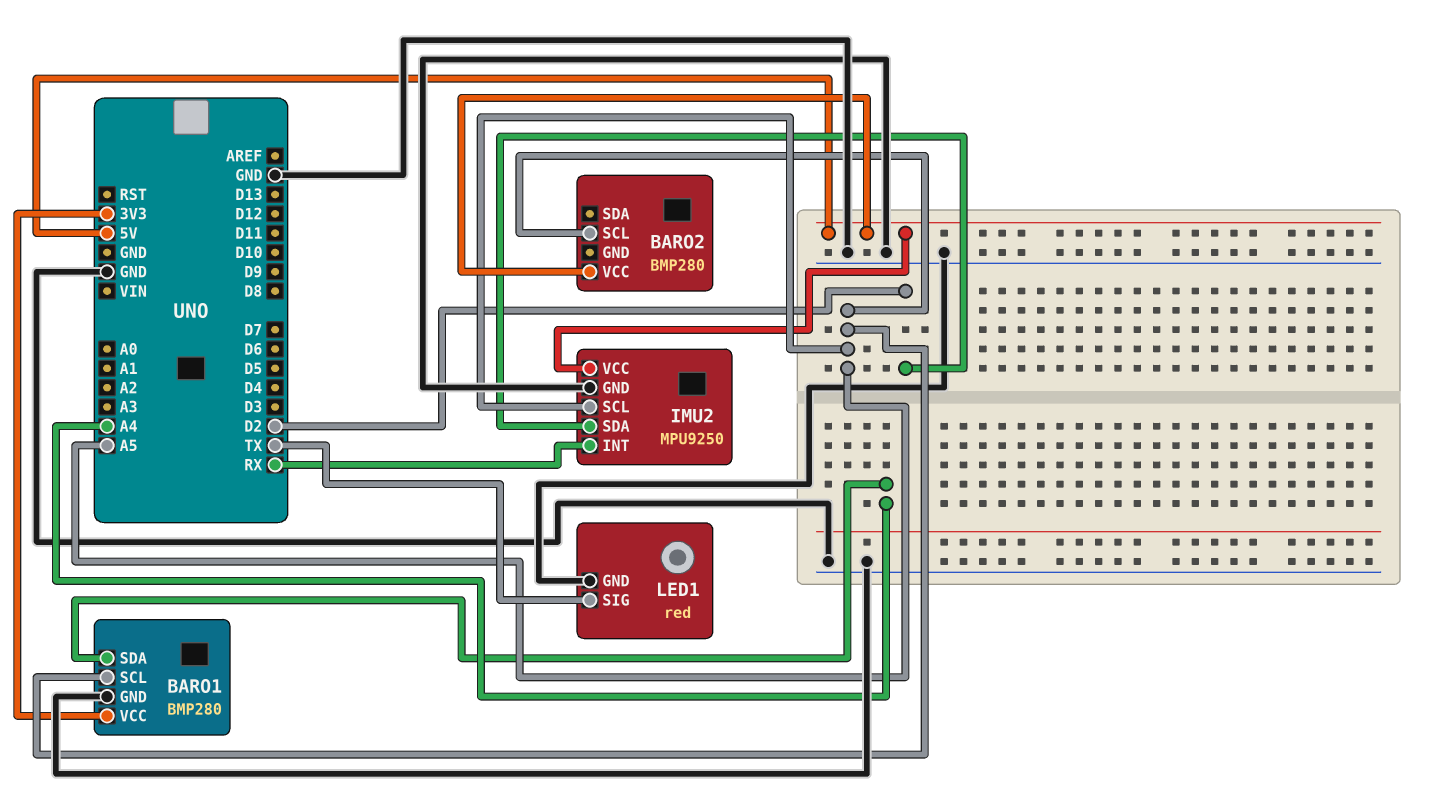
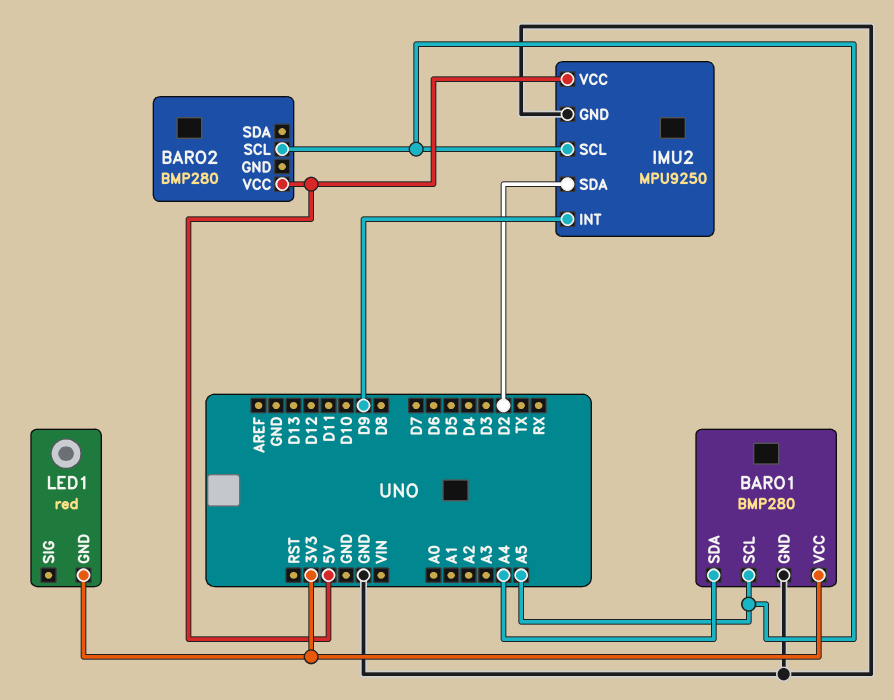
IMU2 pin INT: RX -> D9
LED1 pin GND: GND -> 3V3
LED1 pin SIG: TX -> none

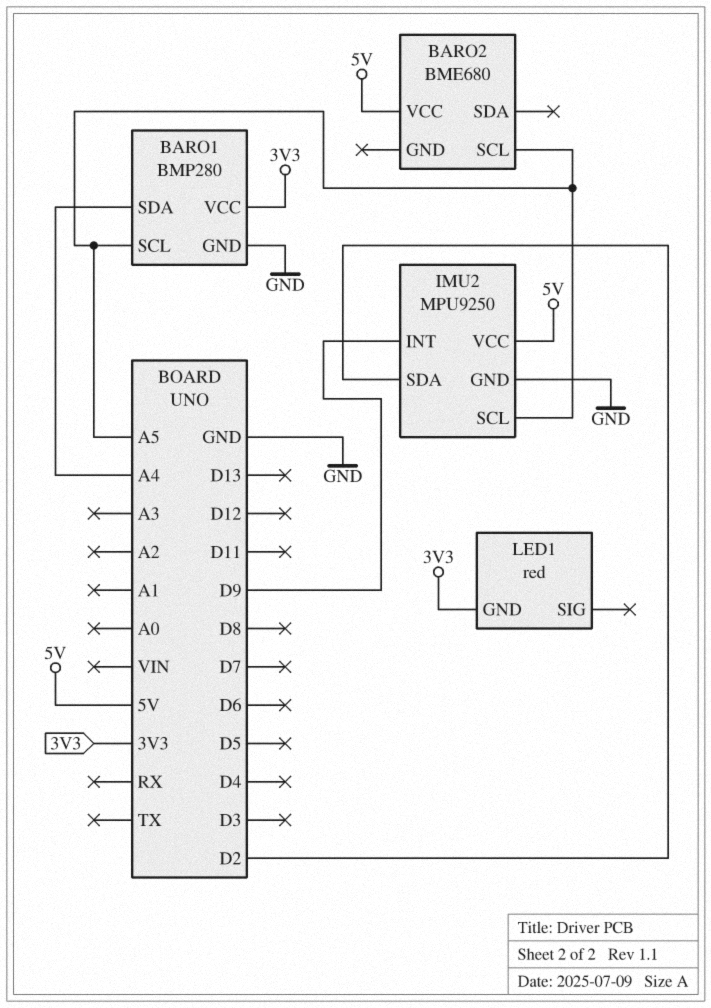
BARO2: BMP280 -> BME680

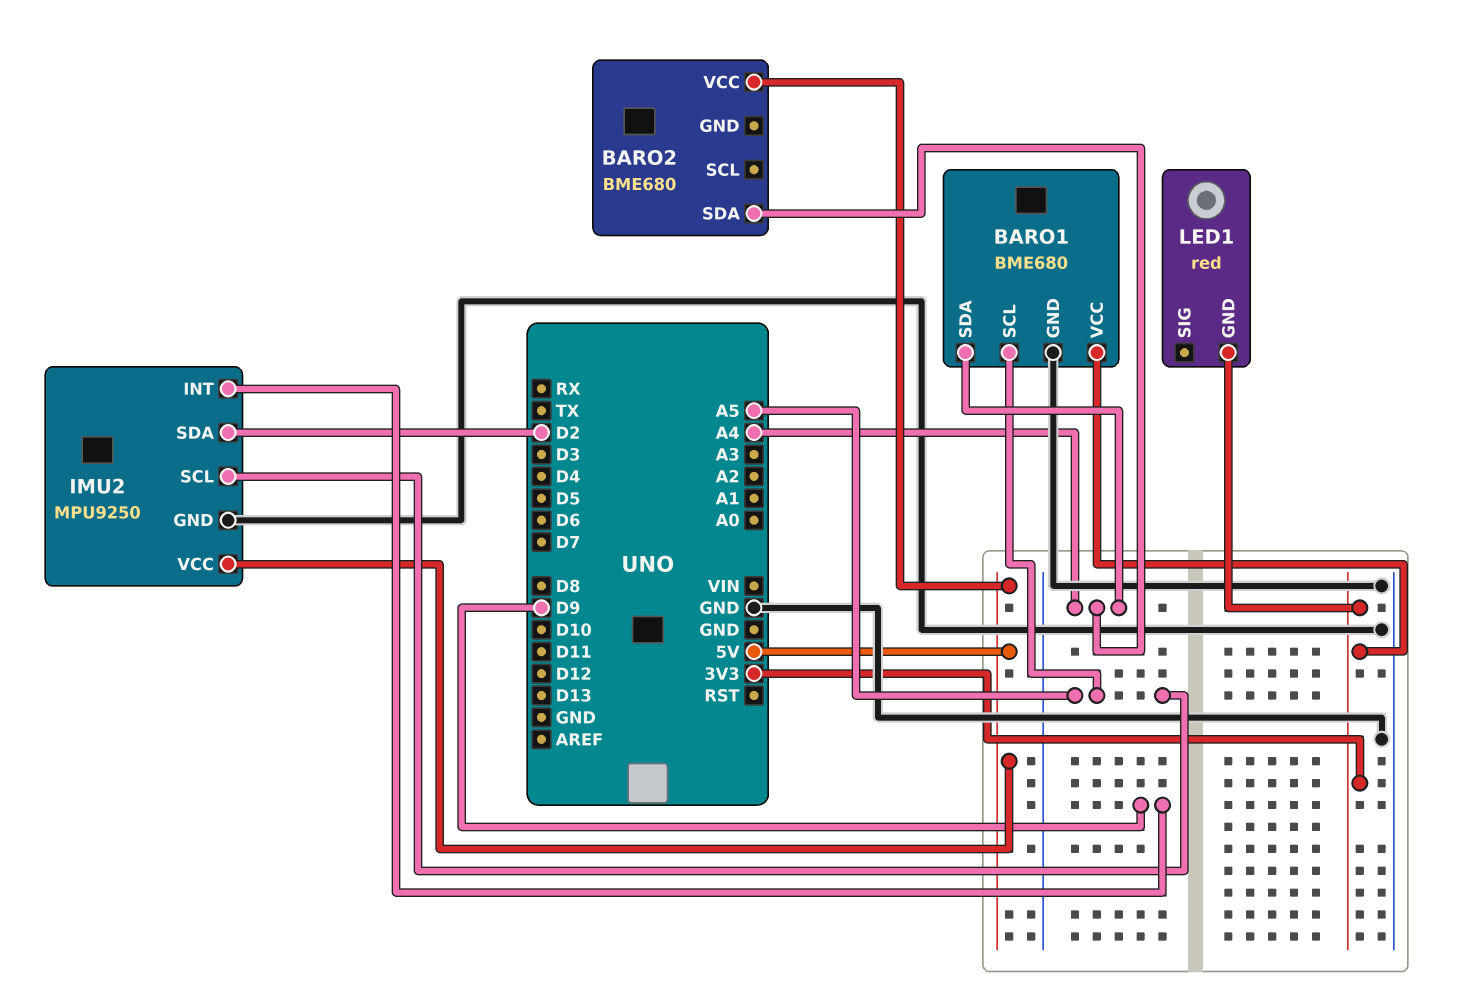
BARO1: BMP280 -> BME680
BARO2 pin SCL: A5 -> none
BARO2 pin SDA: none -> A4

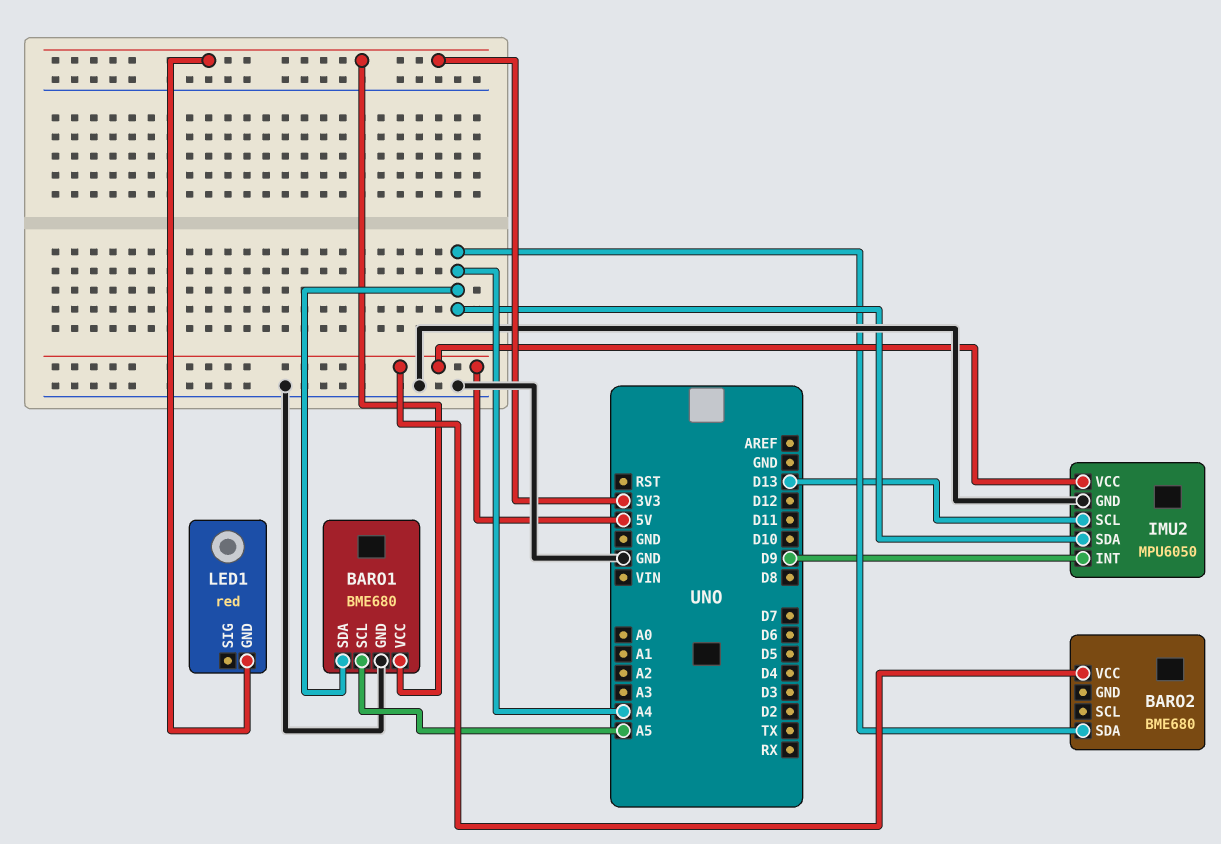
IMU2: MPU9250 -> MPU6050
IMU2 pin SCL: A5 -> D13
IMU2 pin SDA: D2 -> A4

